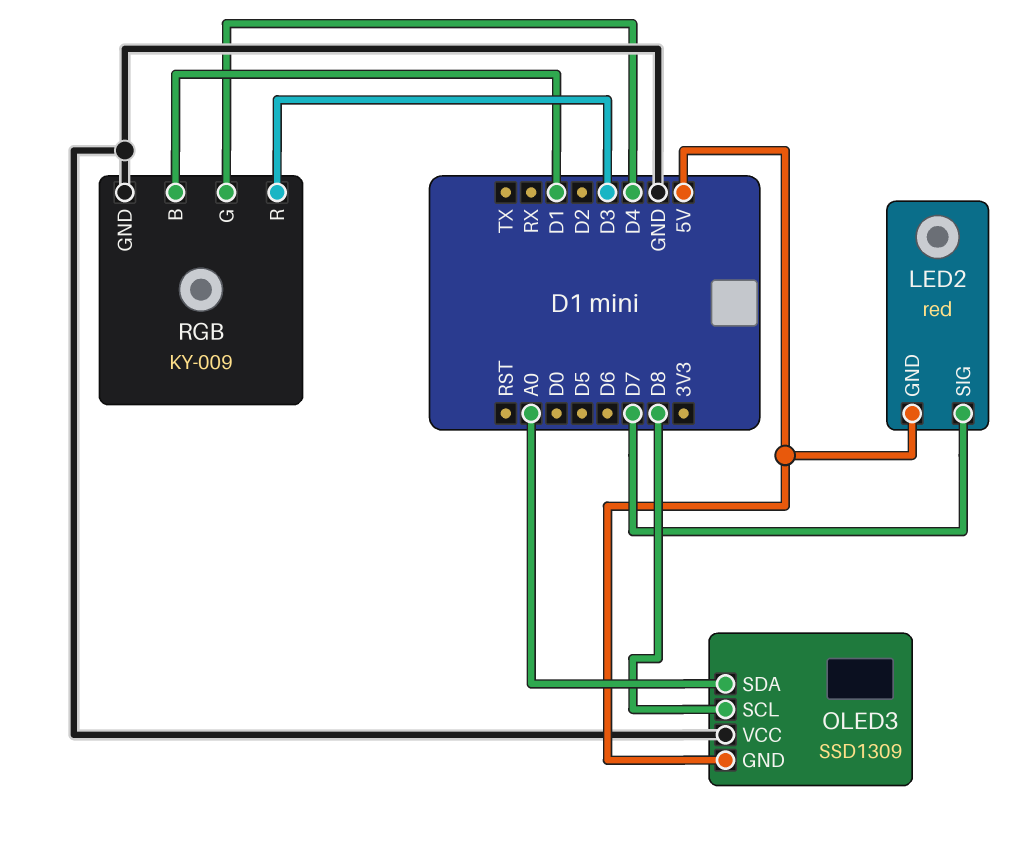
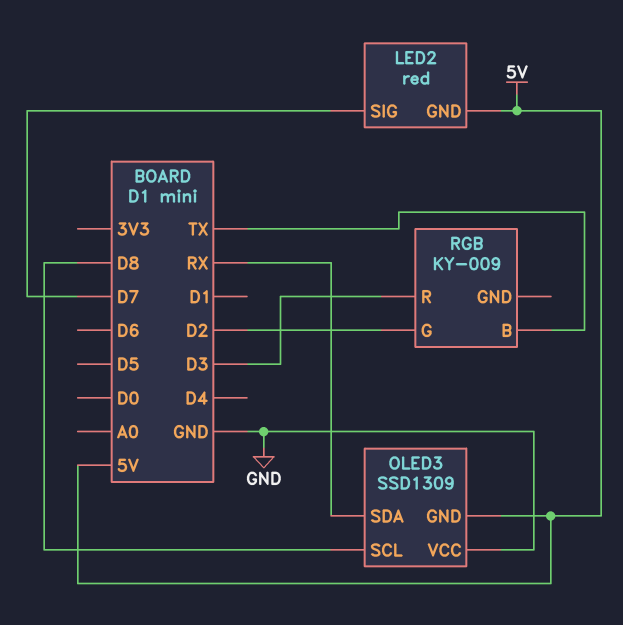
OLED3 pin SDA: A0 -> RX
RGB pin B: D1 -> TX
RGB pin G: D4 -> D2
RGB pin GND: GND -> none

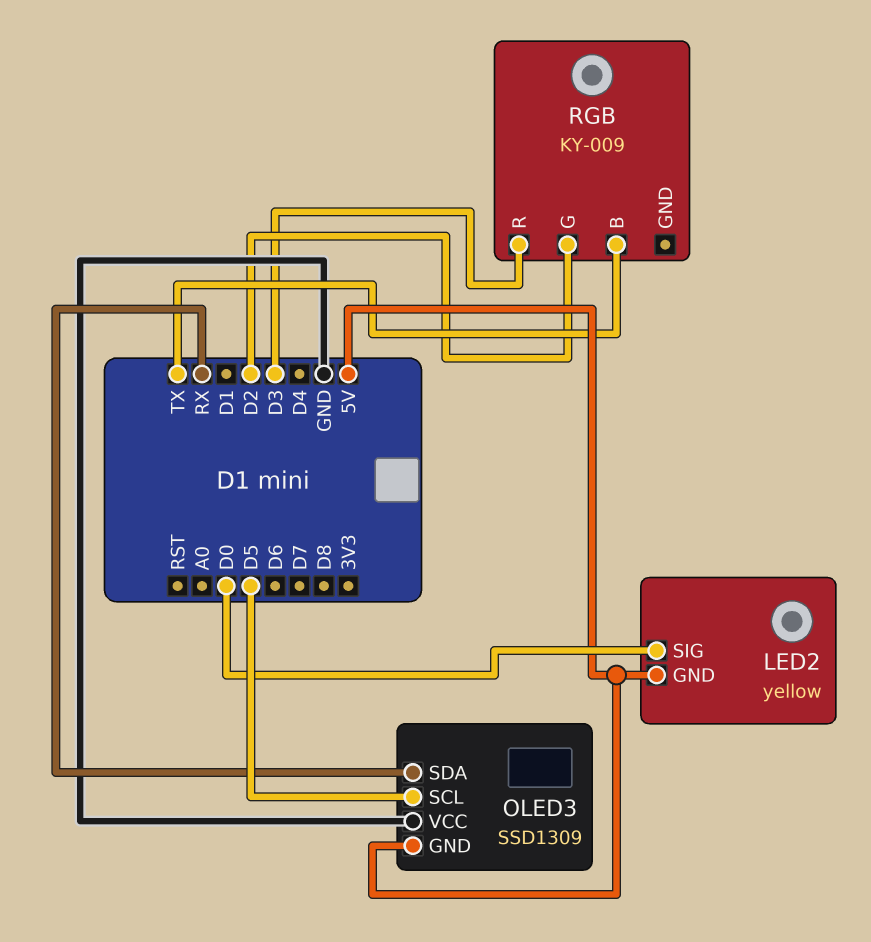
LED2: red -> yellow
LED2 pin SIG: D7 -> D0
OLED3 pin SCL: D8 -> D5

